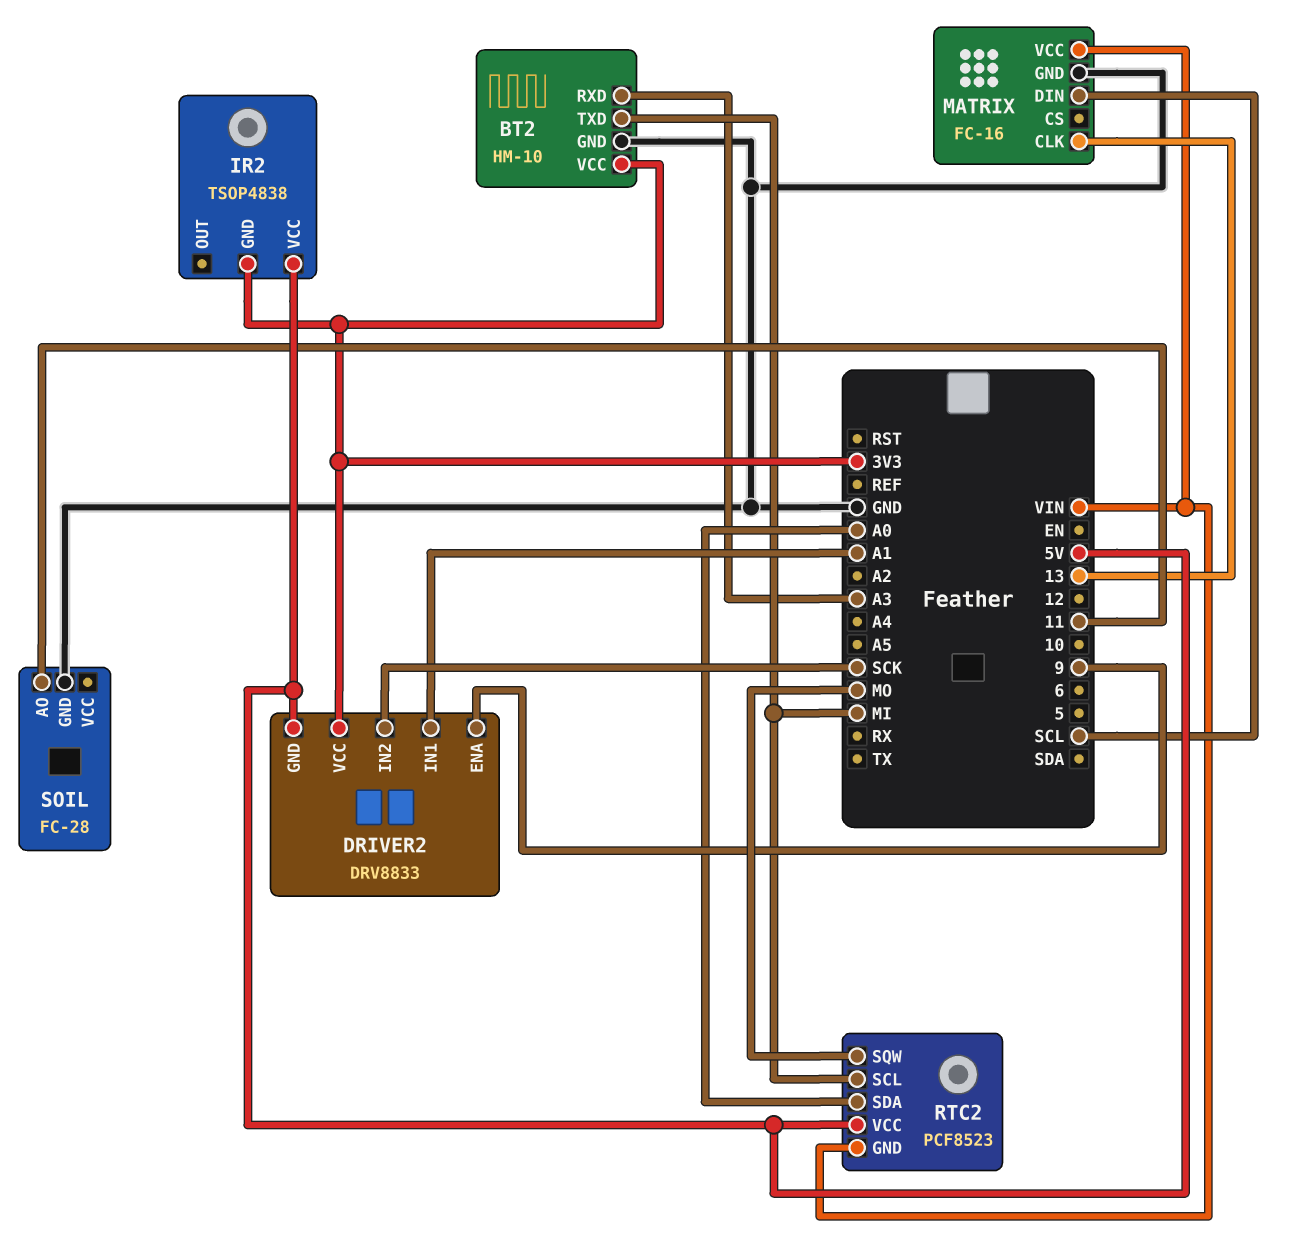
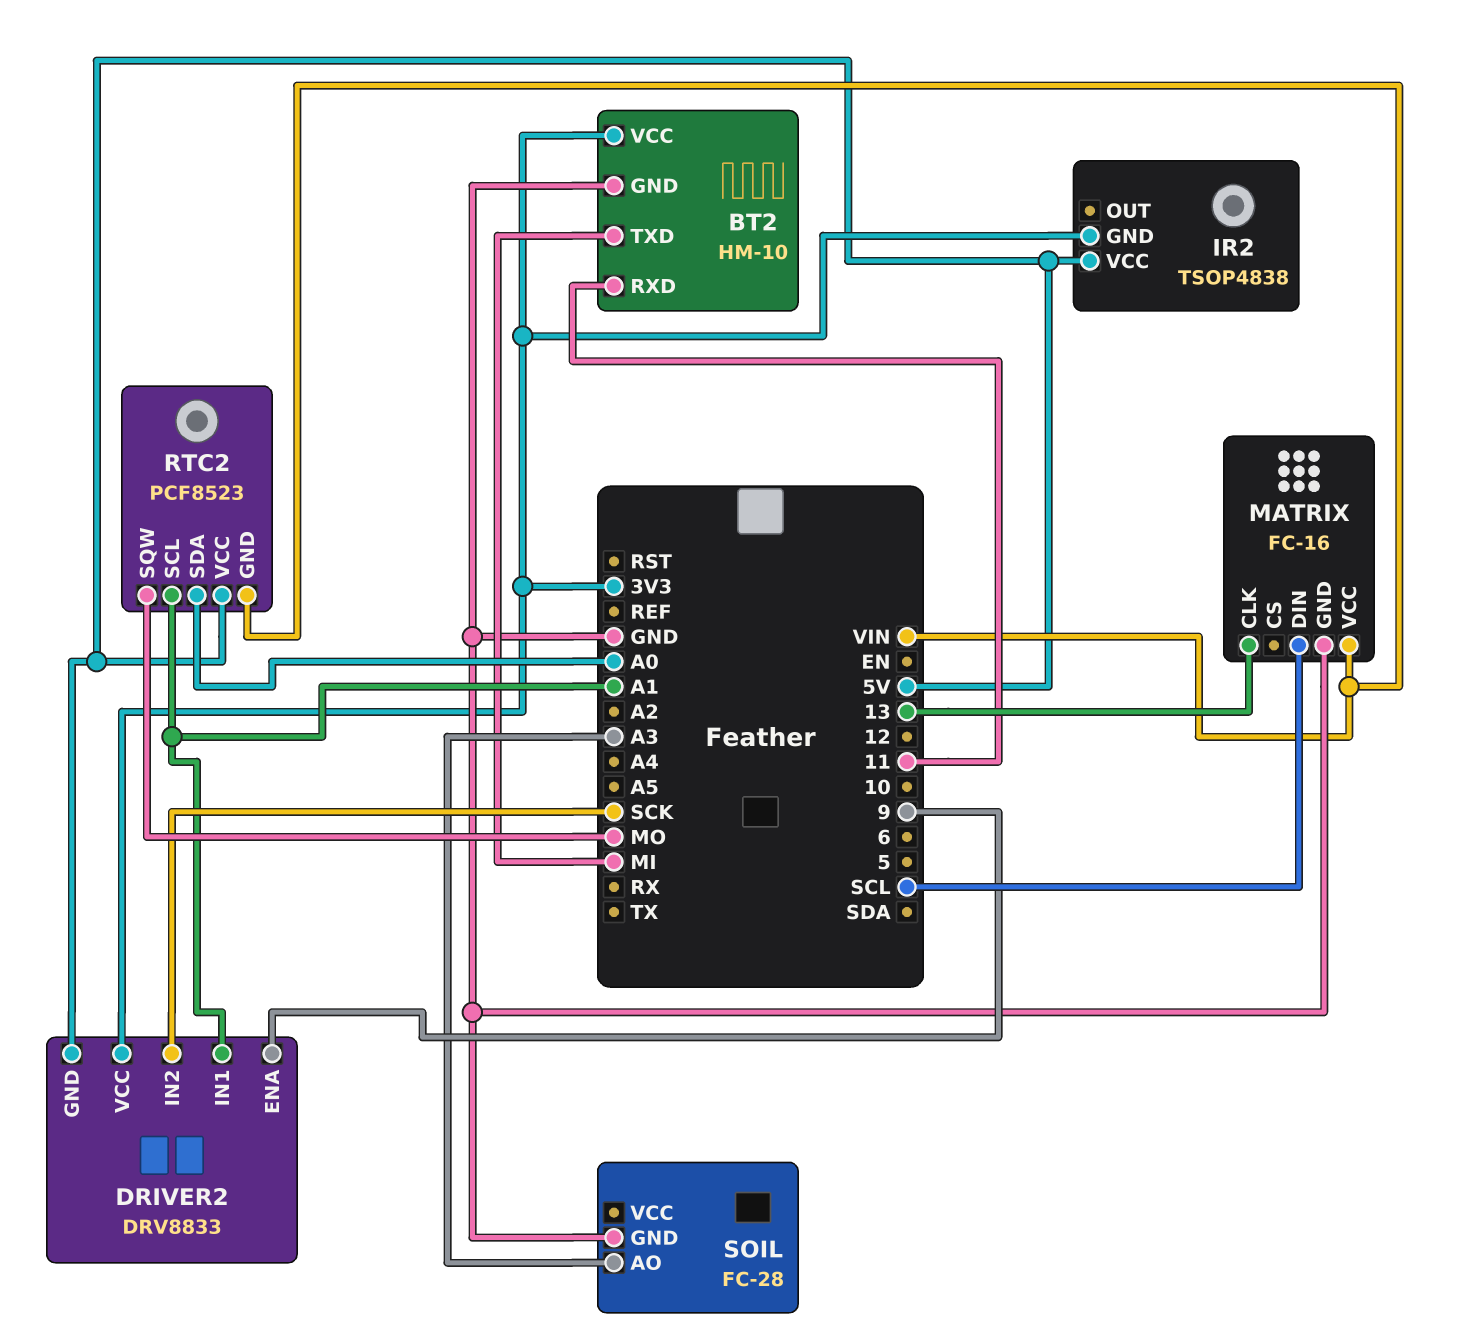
BT2 pin RXD: A3 -> 11
RTC2 pin SCL: MI -> A1
SOIL pin AO: 11 -> A3

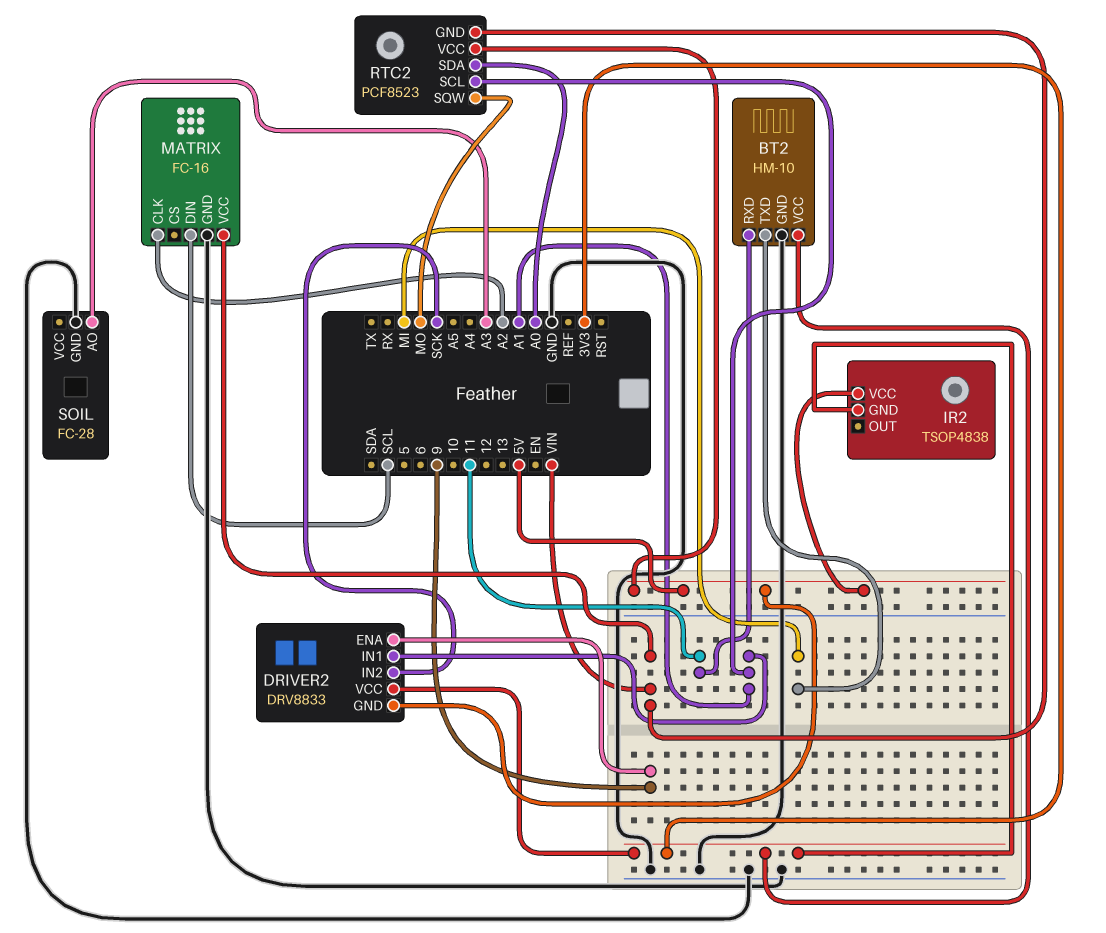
MATRIX pin CLK: 13 -> A2

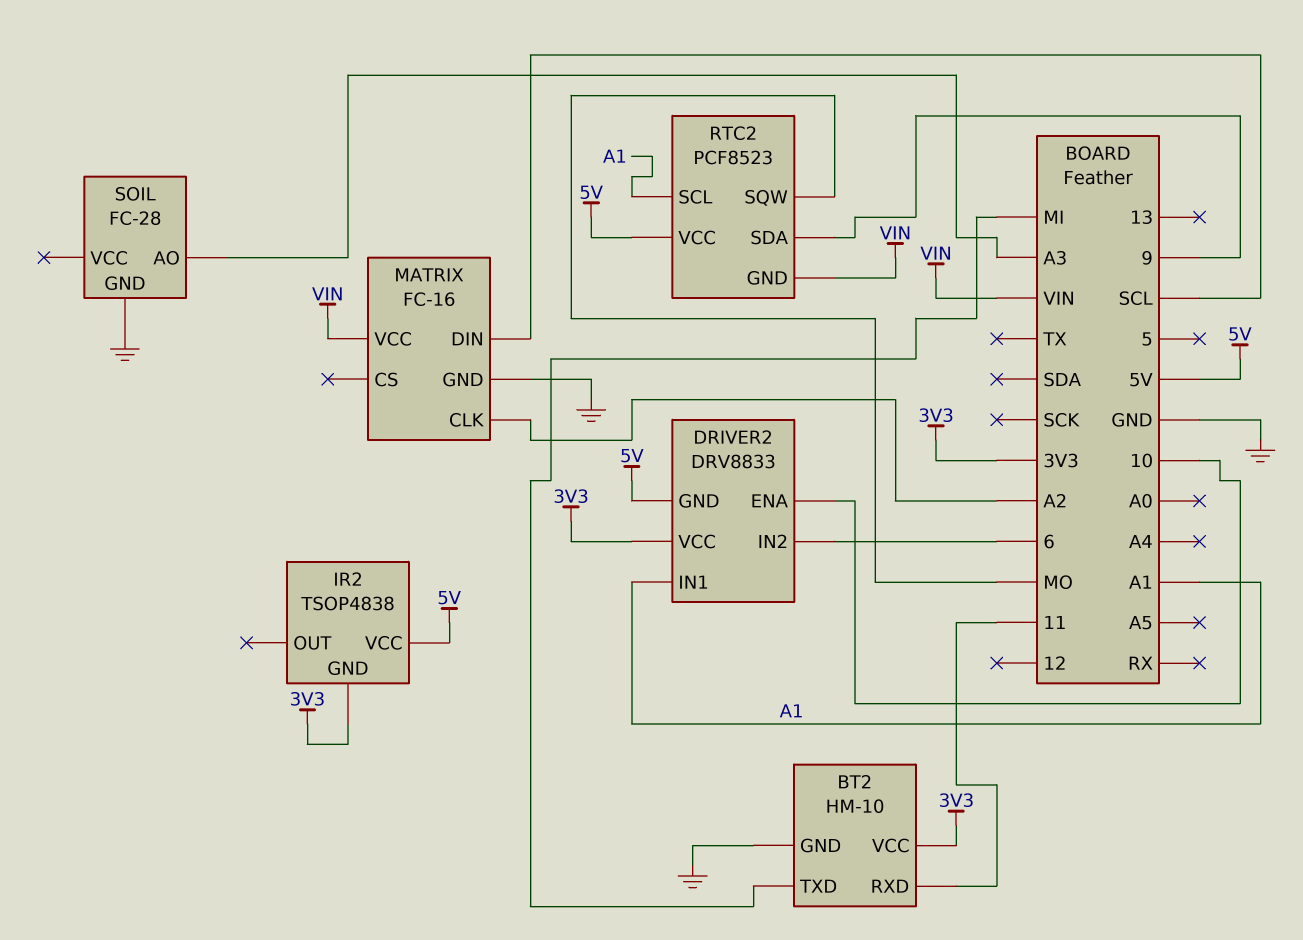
DRIVER2 pin ENA: 9 -> 10
DRIVER2 pin IN2: SCK -> 6
RTC2 pin SDA: A0 -> 9

